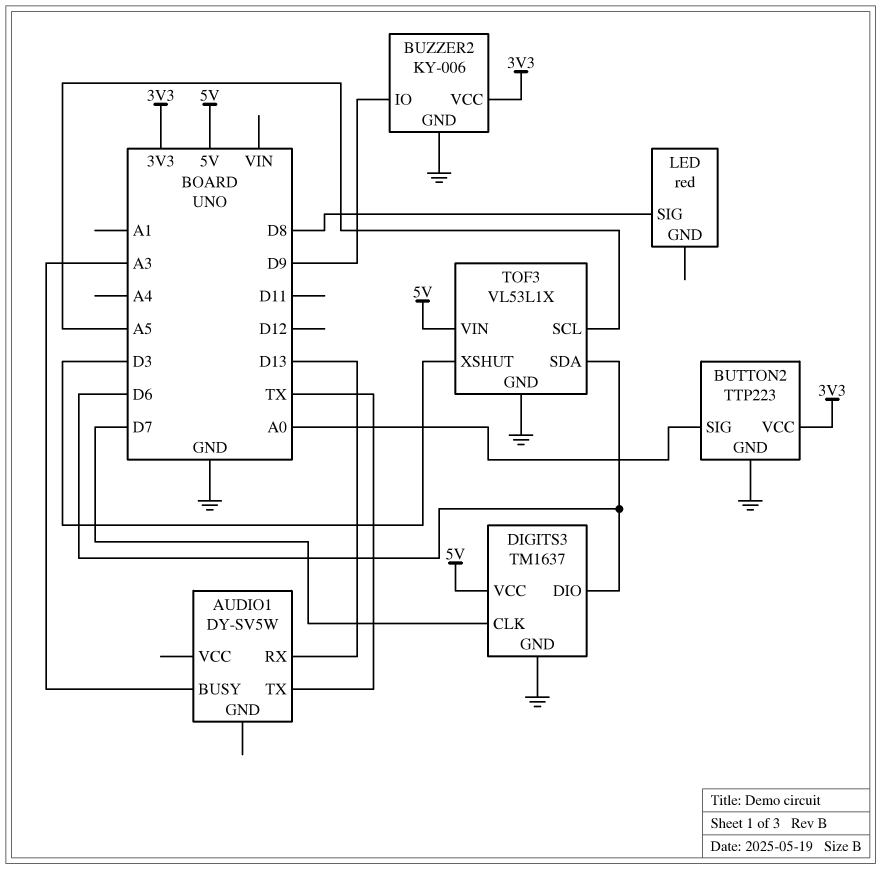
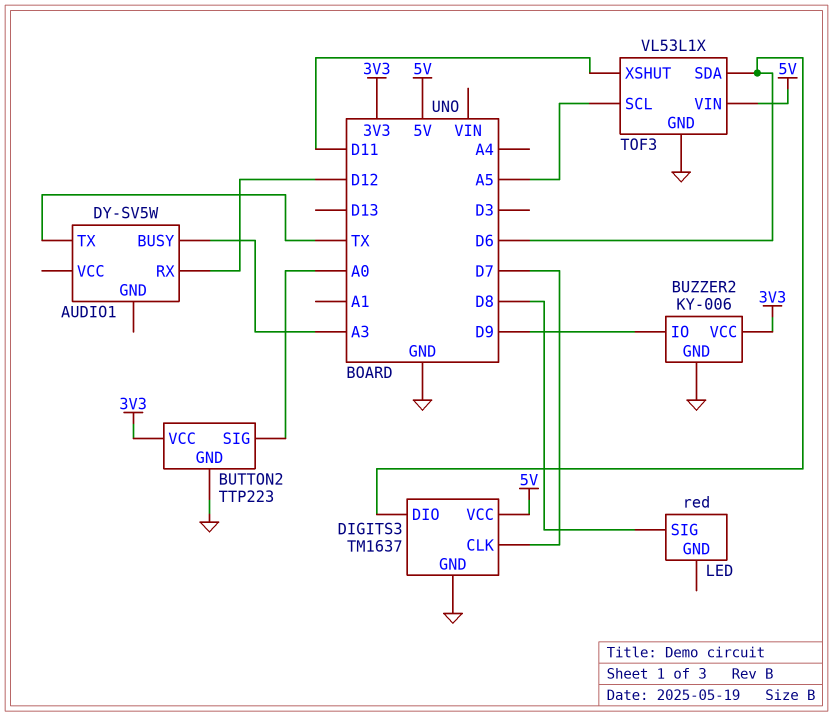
AUDIO1 pin RX: D13 -> D12
TOF3 pin XSHUT: D3 -> D11

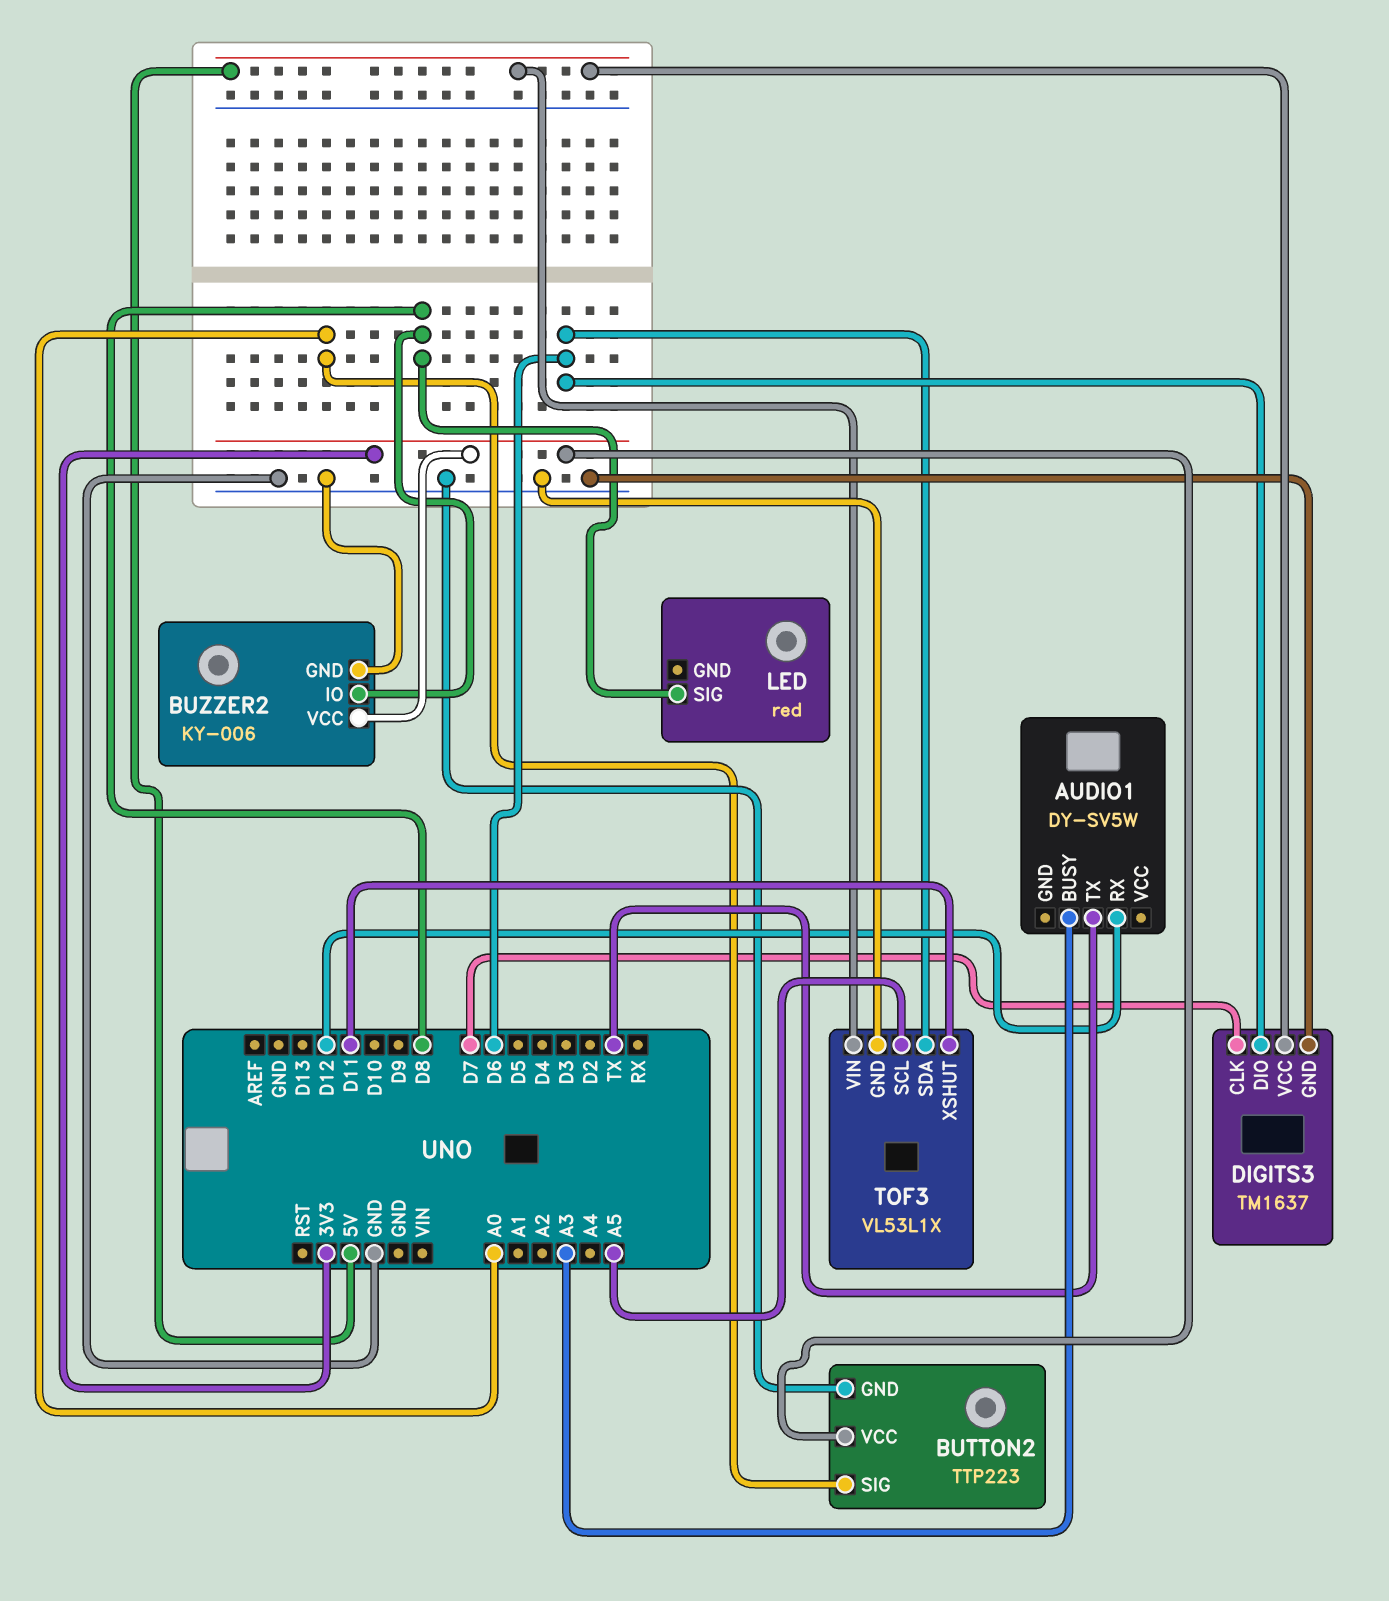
BUZZER2 pin IO: D9 -> D8

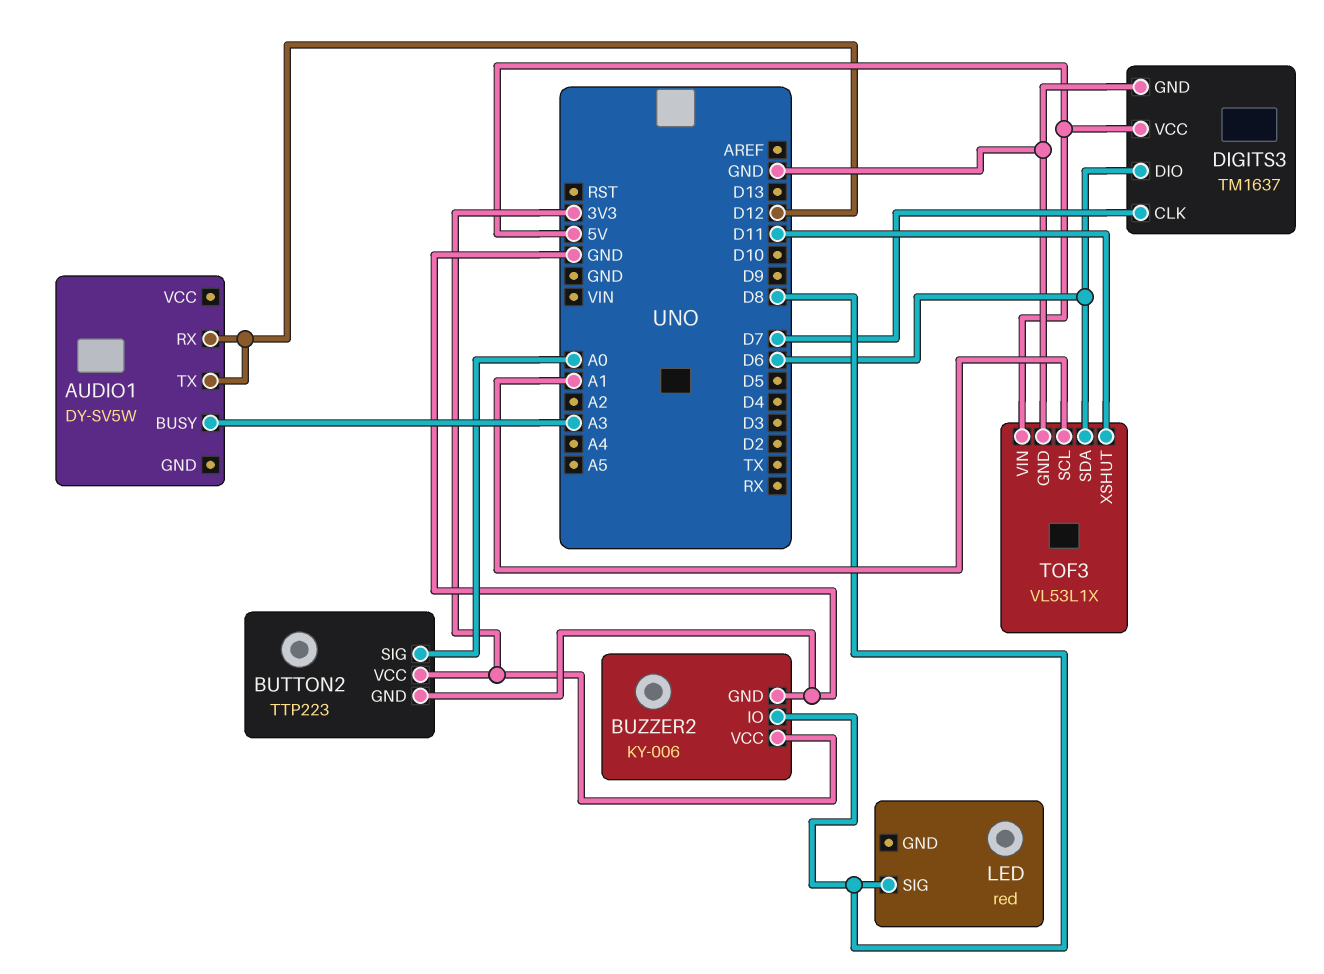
AUDIO1 pin TX: TX -> D12
TOF3 pin SCL: A5 -> A1

